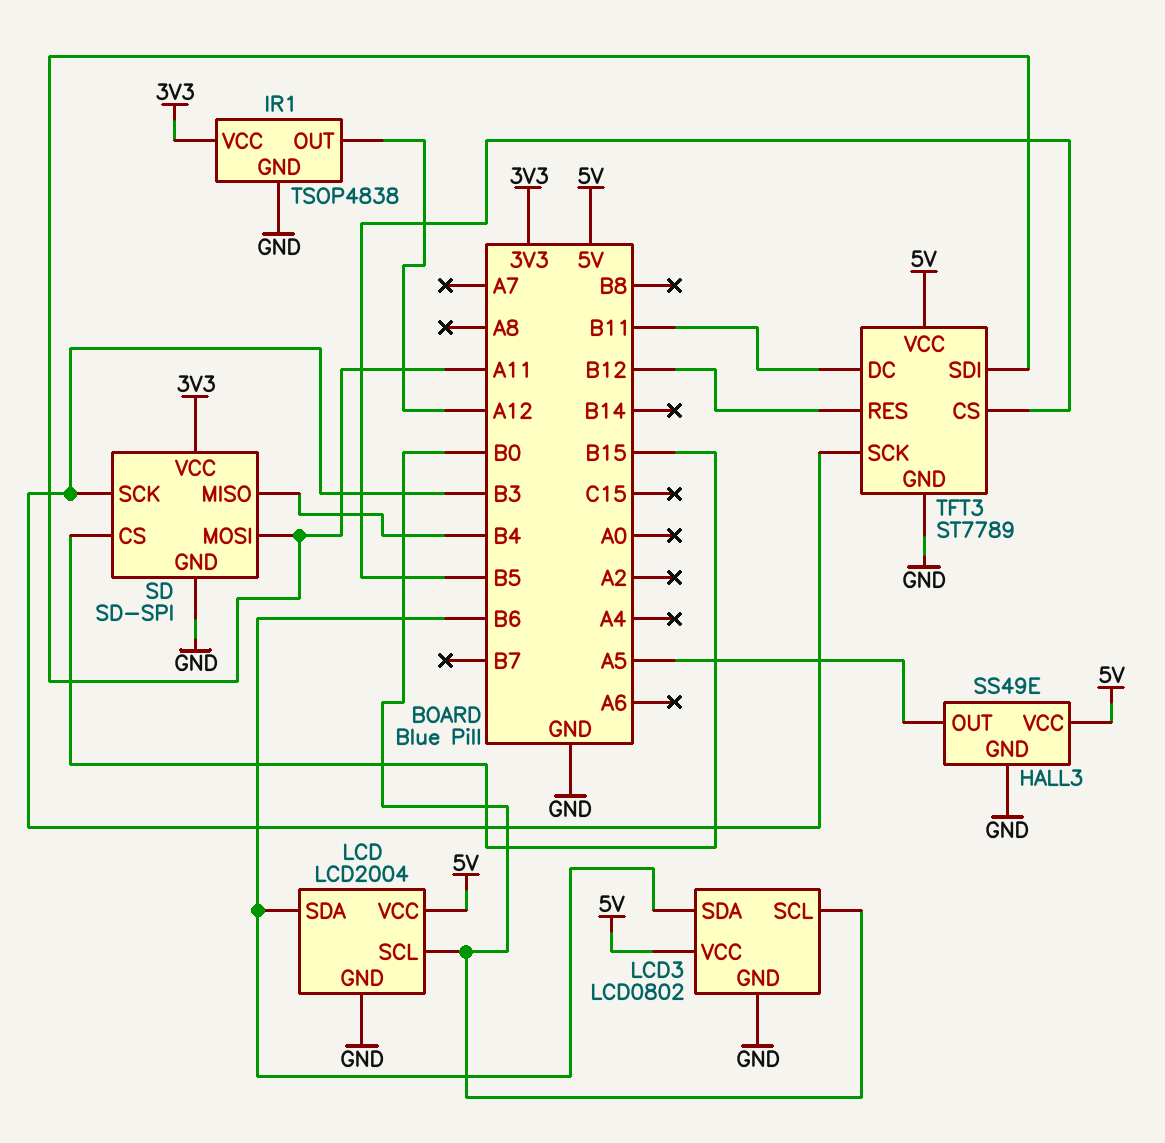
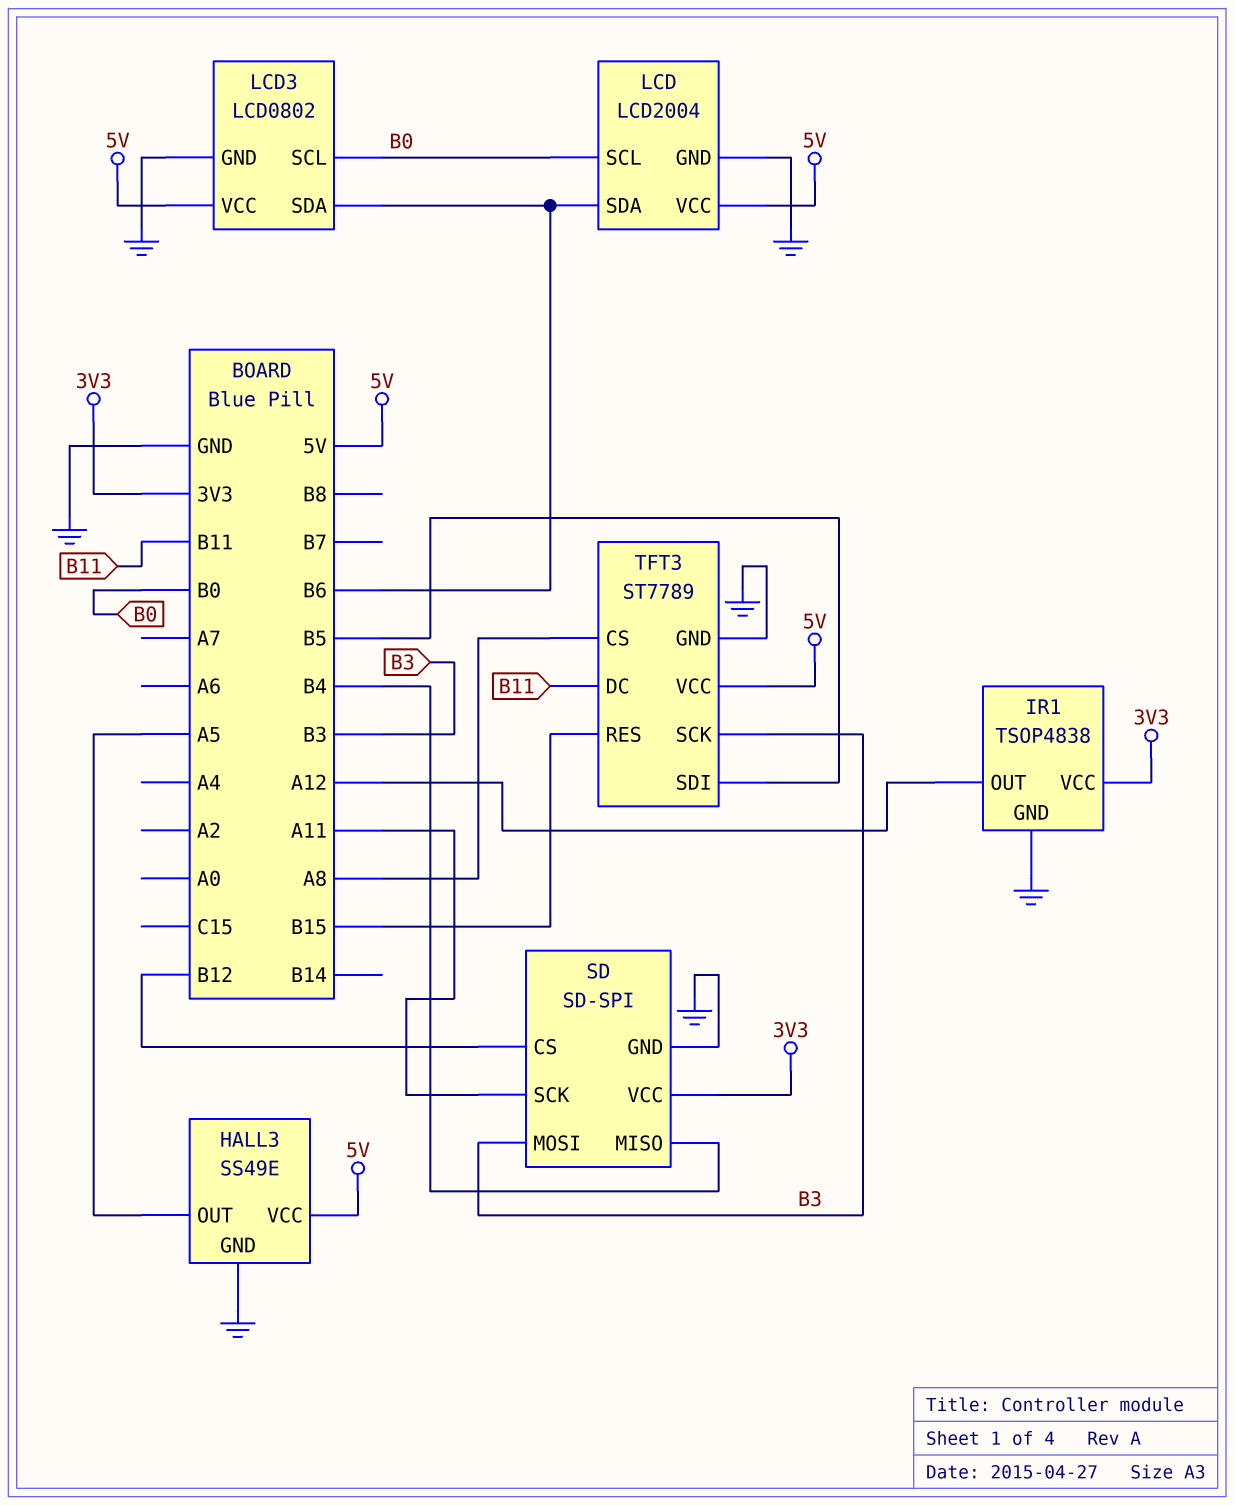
SD pin CS: B15 -> B12
SD pin MOSI: A11 -> B3
SD pin SCK: B3 -> A11
TFT3 pin CS: B5 -> A8
TFT3 pin RES: B12 -> B15
TFT3 pin SDI: A11 -> B5

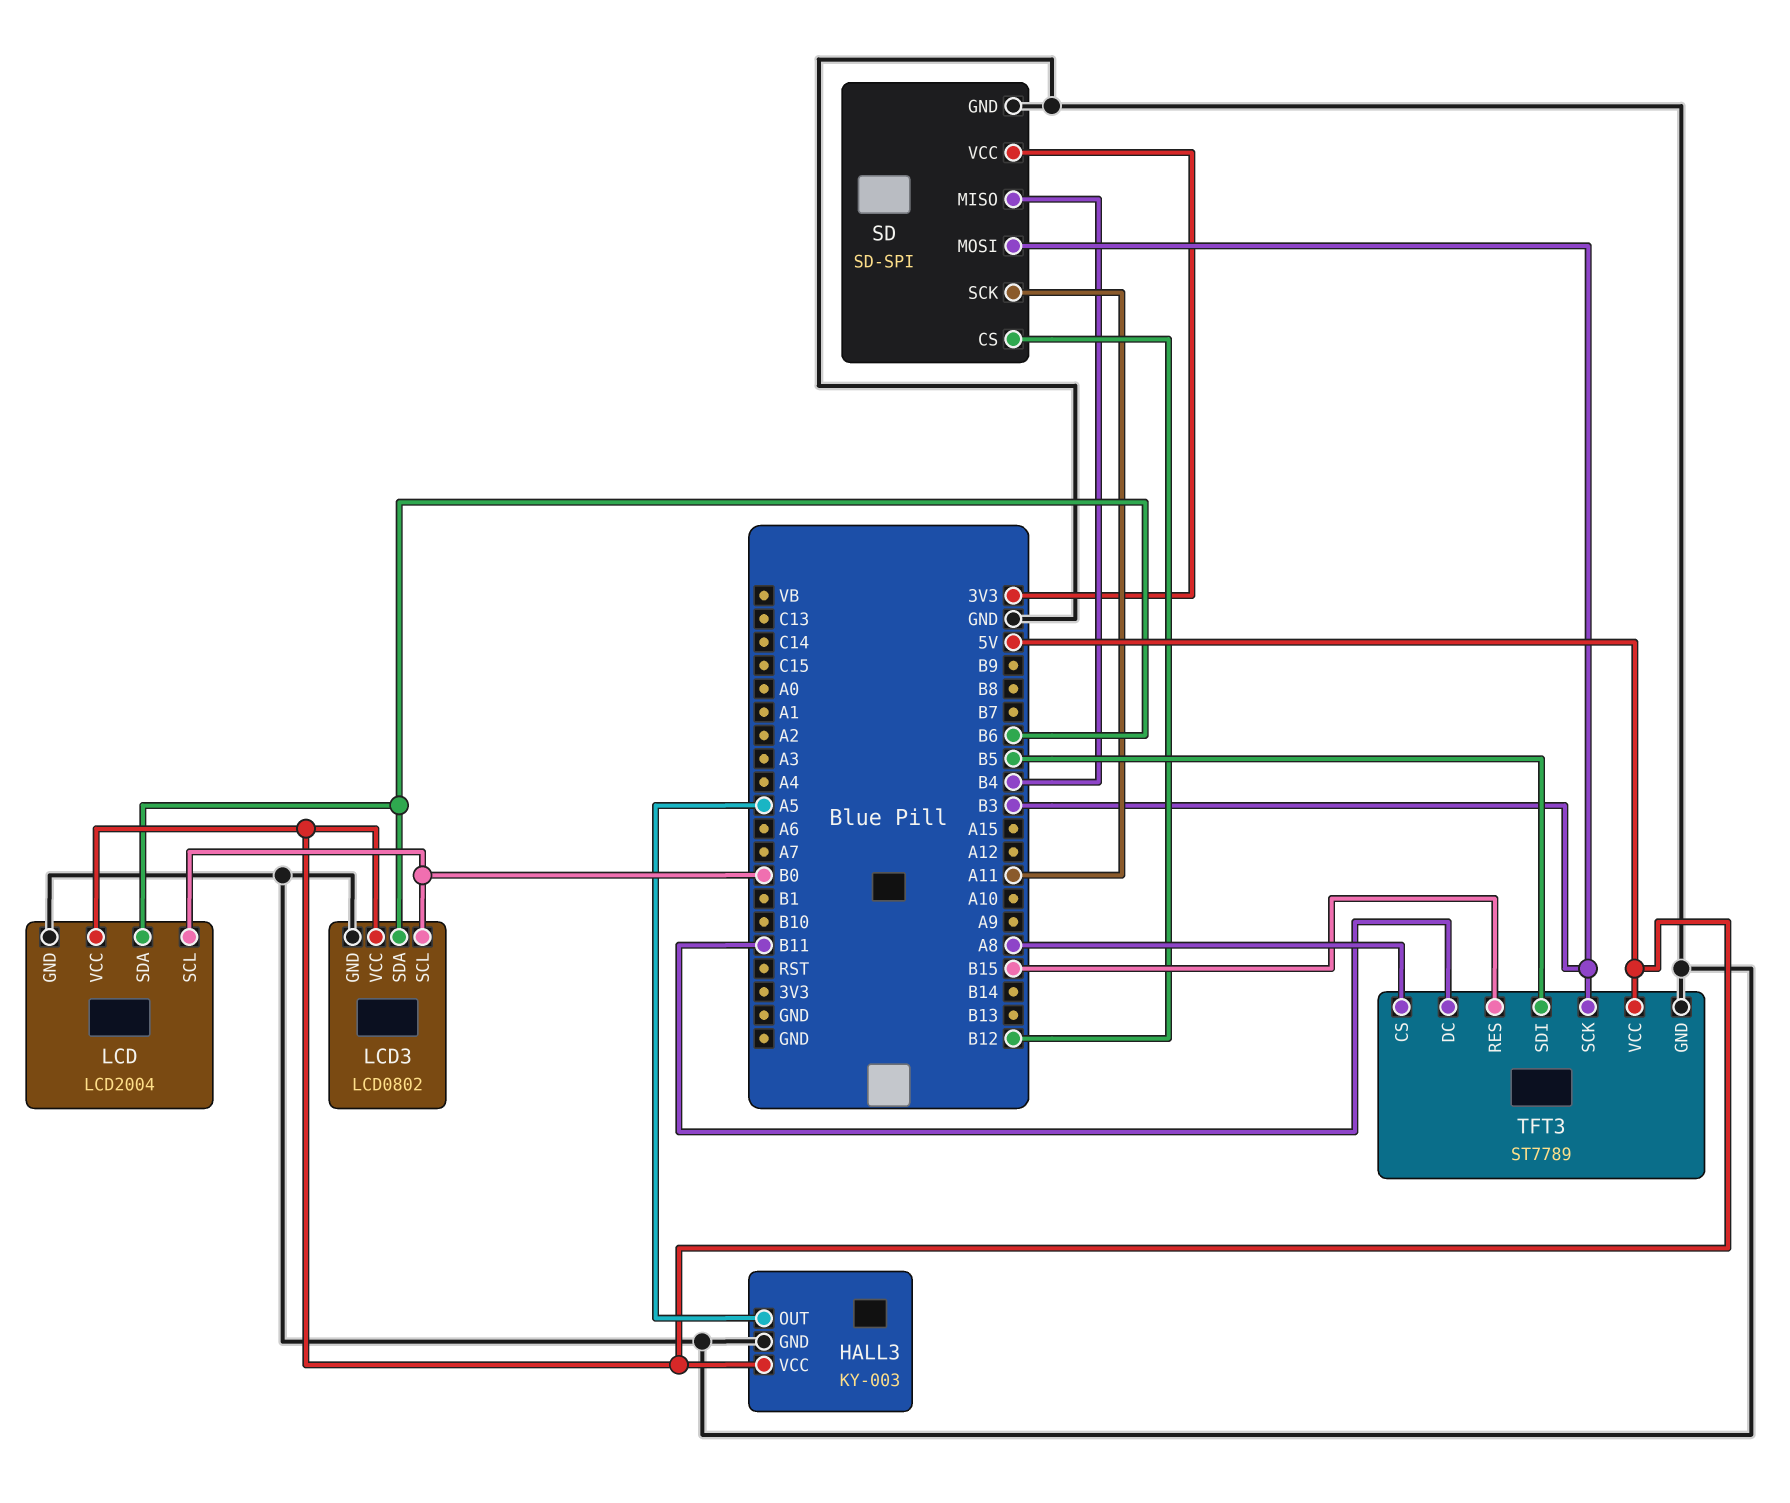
HALL3: SS49E -> KY-003
IR1: TSOP4838 -> none
IR1 pin GND: GND -> none
IR1 pin OUT: A12 -> none
IR1 pin VCC: 3V3 -> none

